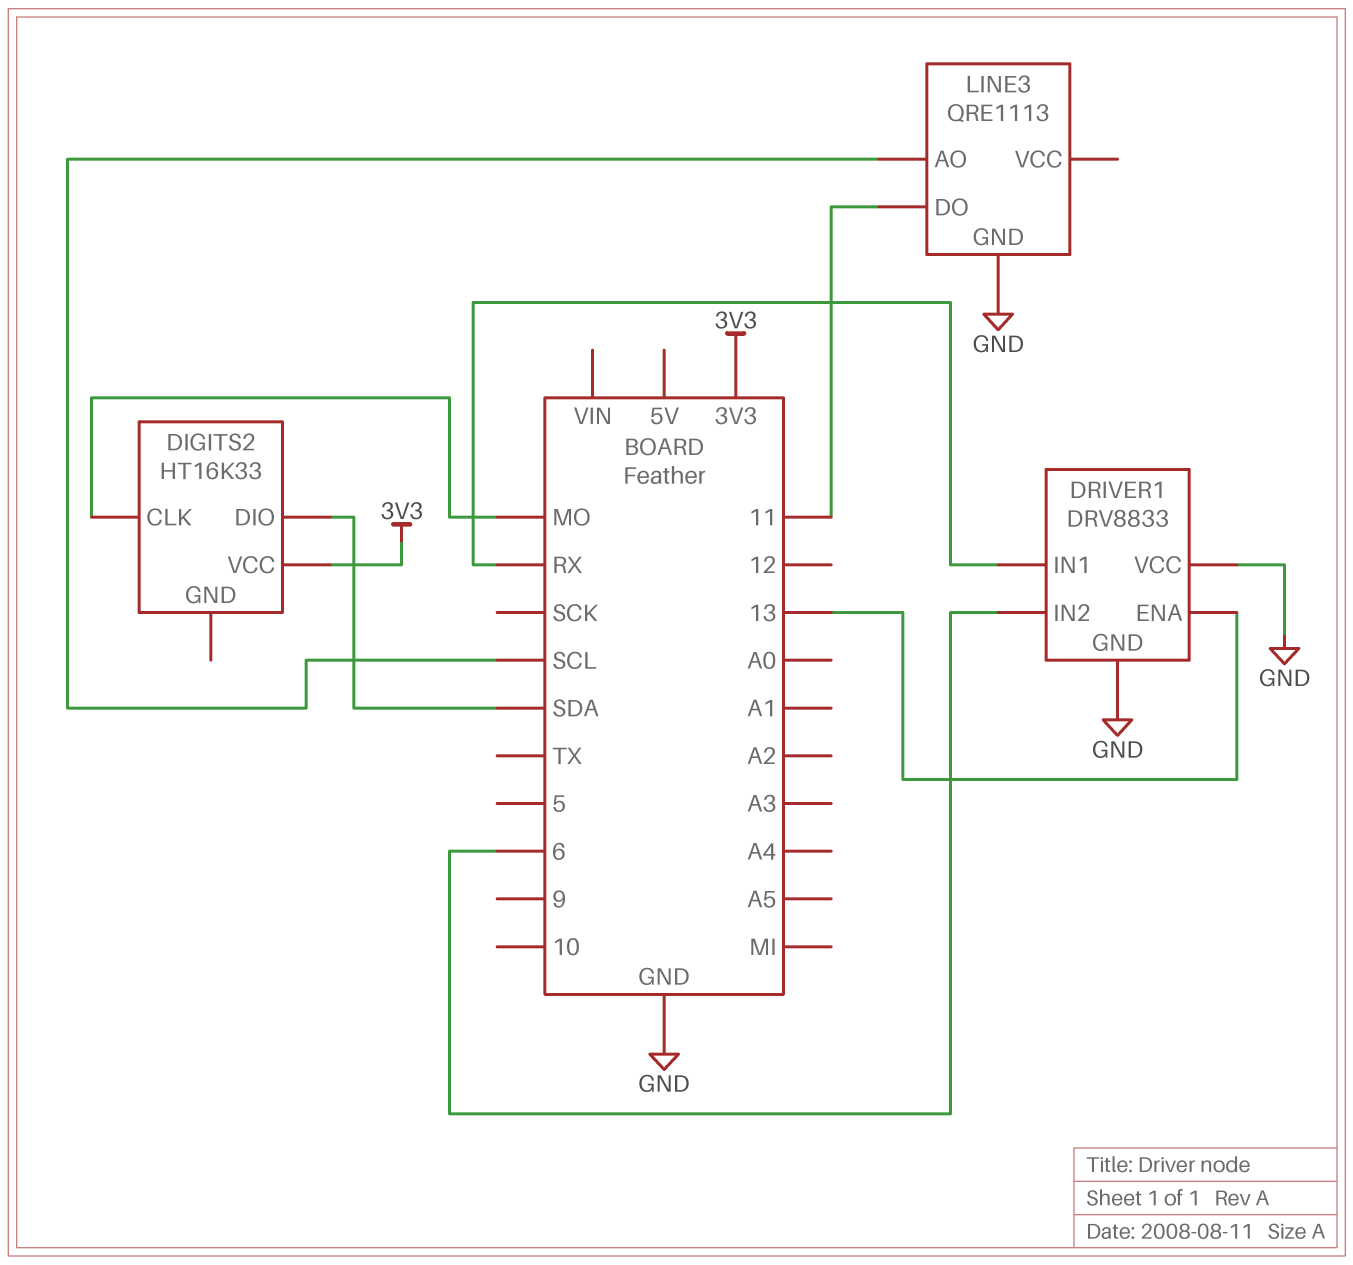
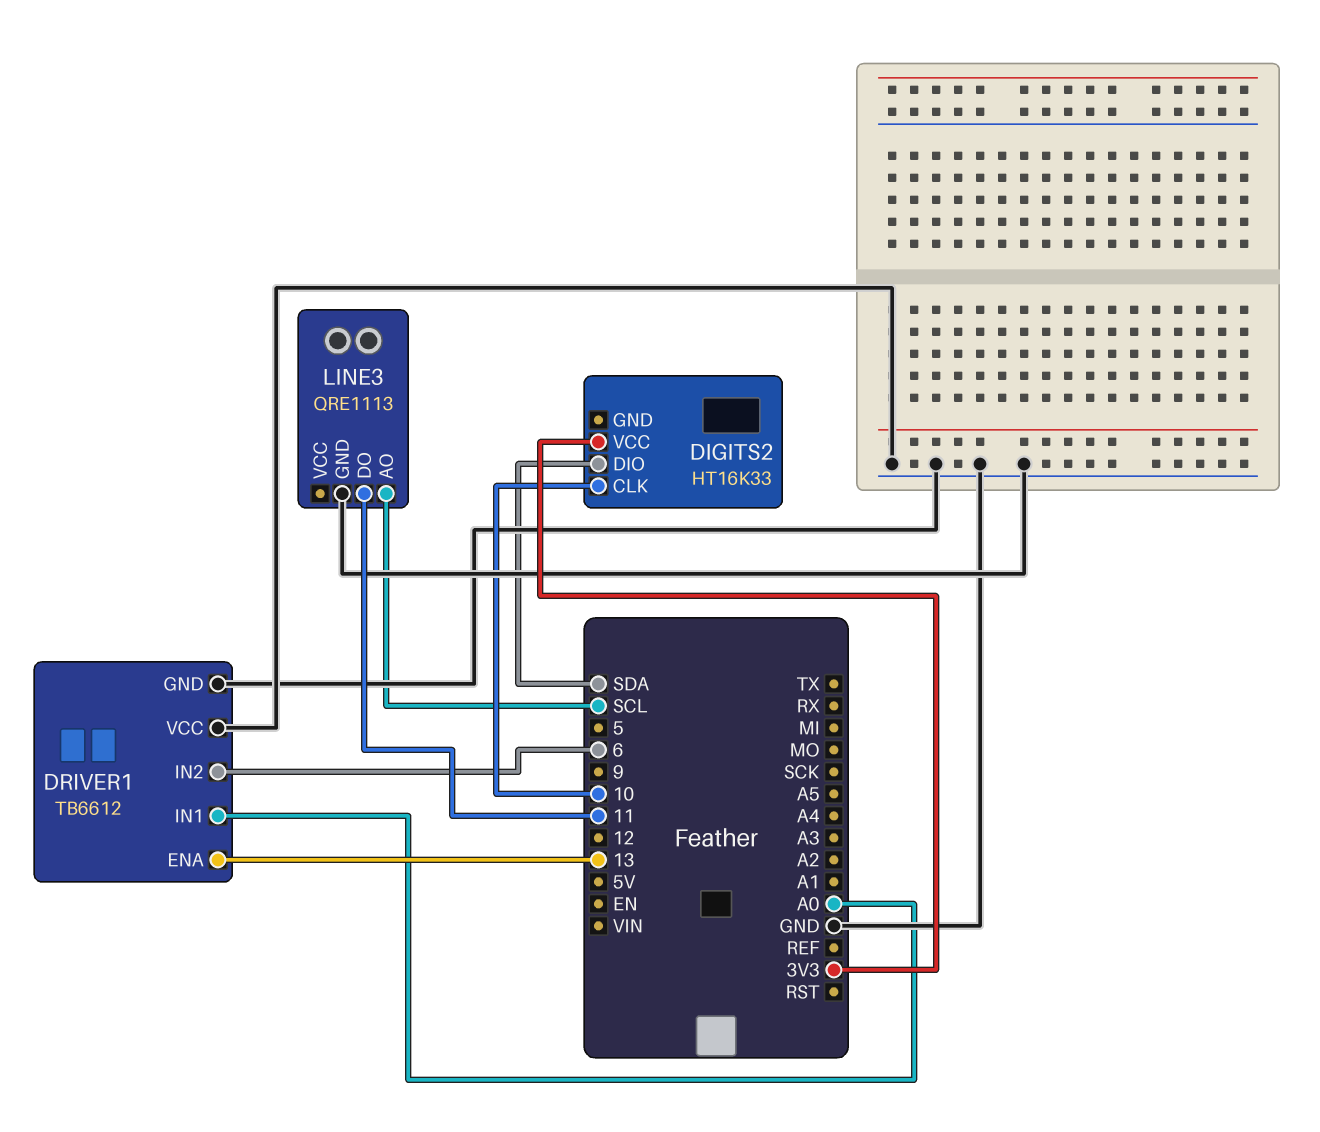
DIGITS2 pin CLK: MO -> 10
DRIVER1: DRV8833 -> TB6612
DRIVER1 pin IN1: RX -> A0

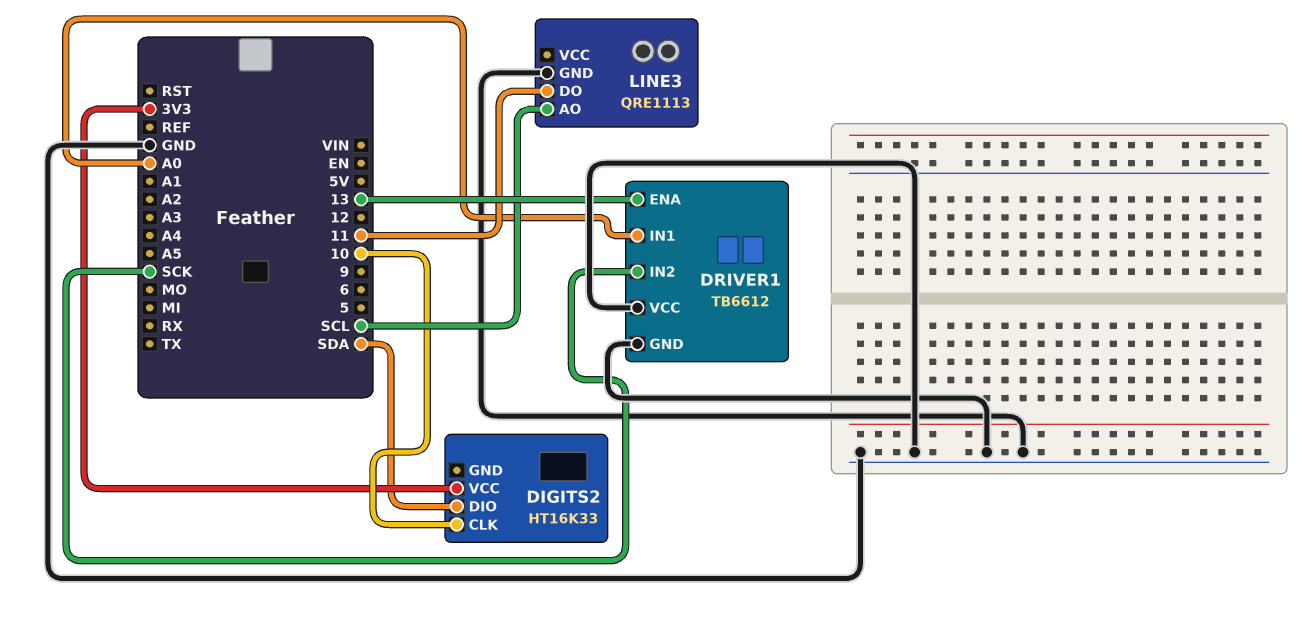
DRIVER1 pin IN2: 6 -> SCK

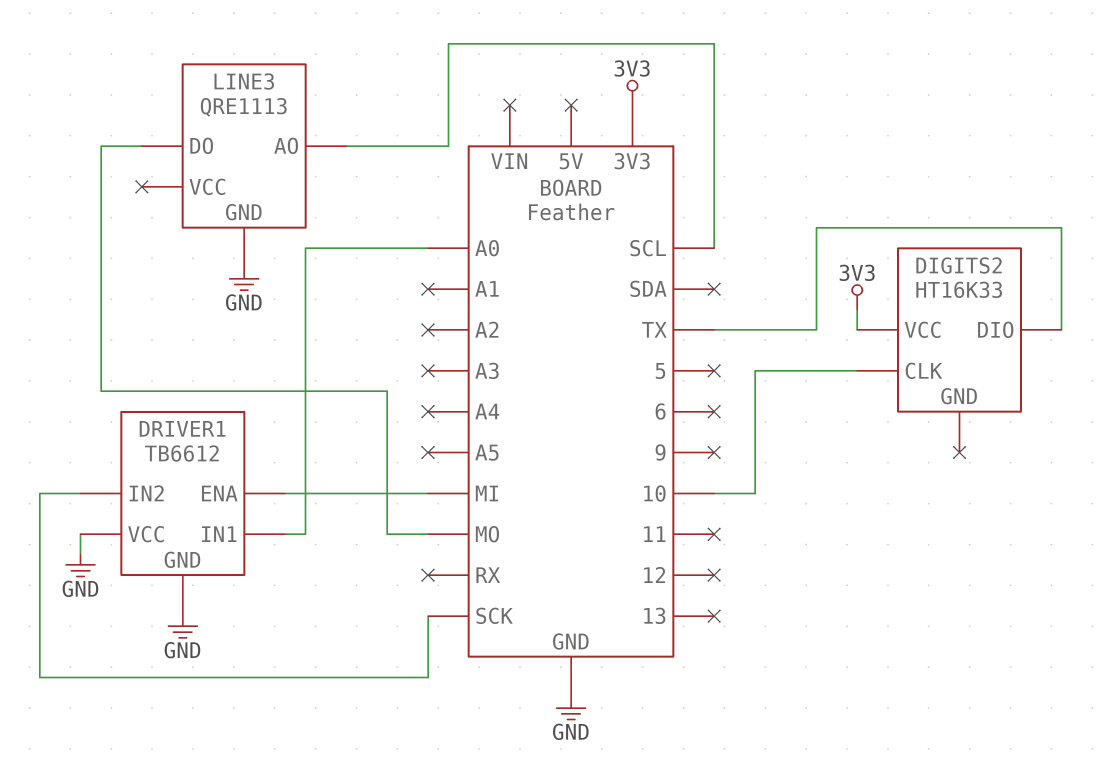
DIGITS2 pin DIO: SDA -> TX
DRIVER1 pin ENA: 13 -> MI
LINE3 pin DO: 11 -> MO

